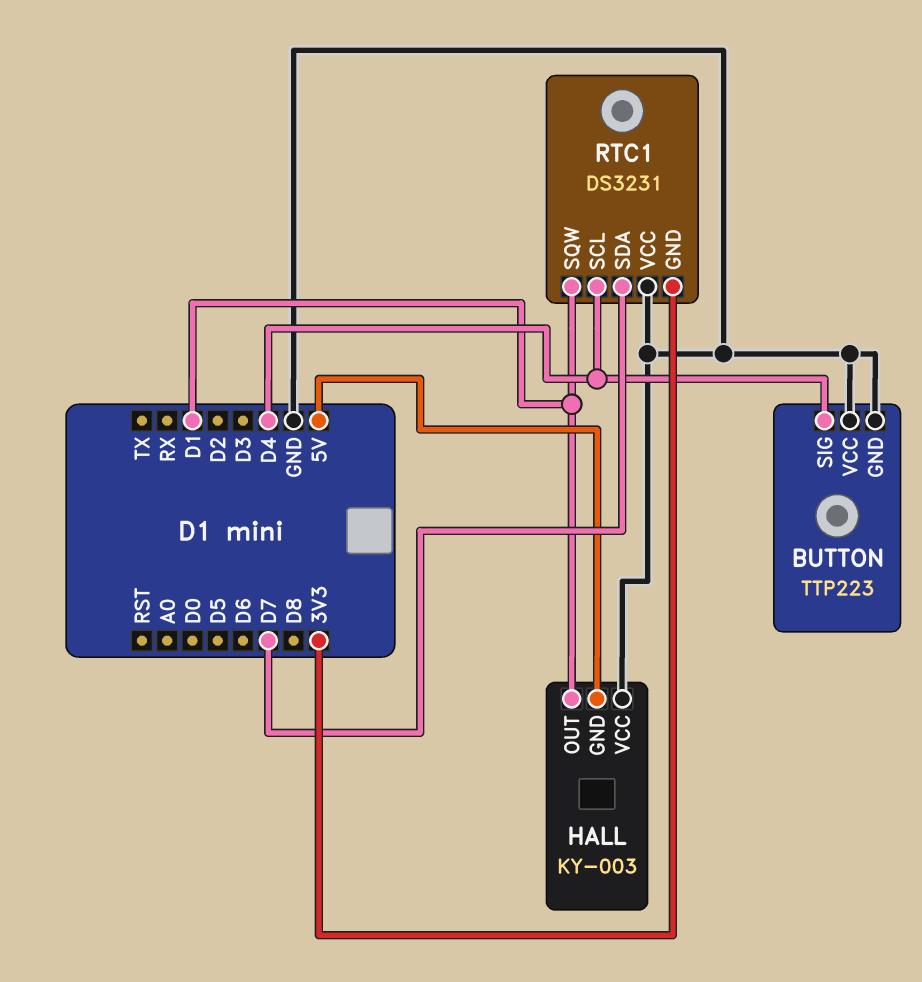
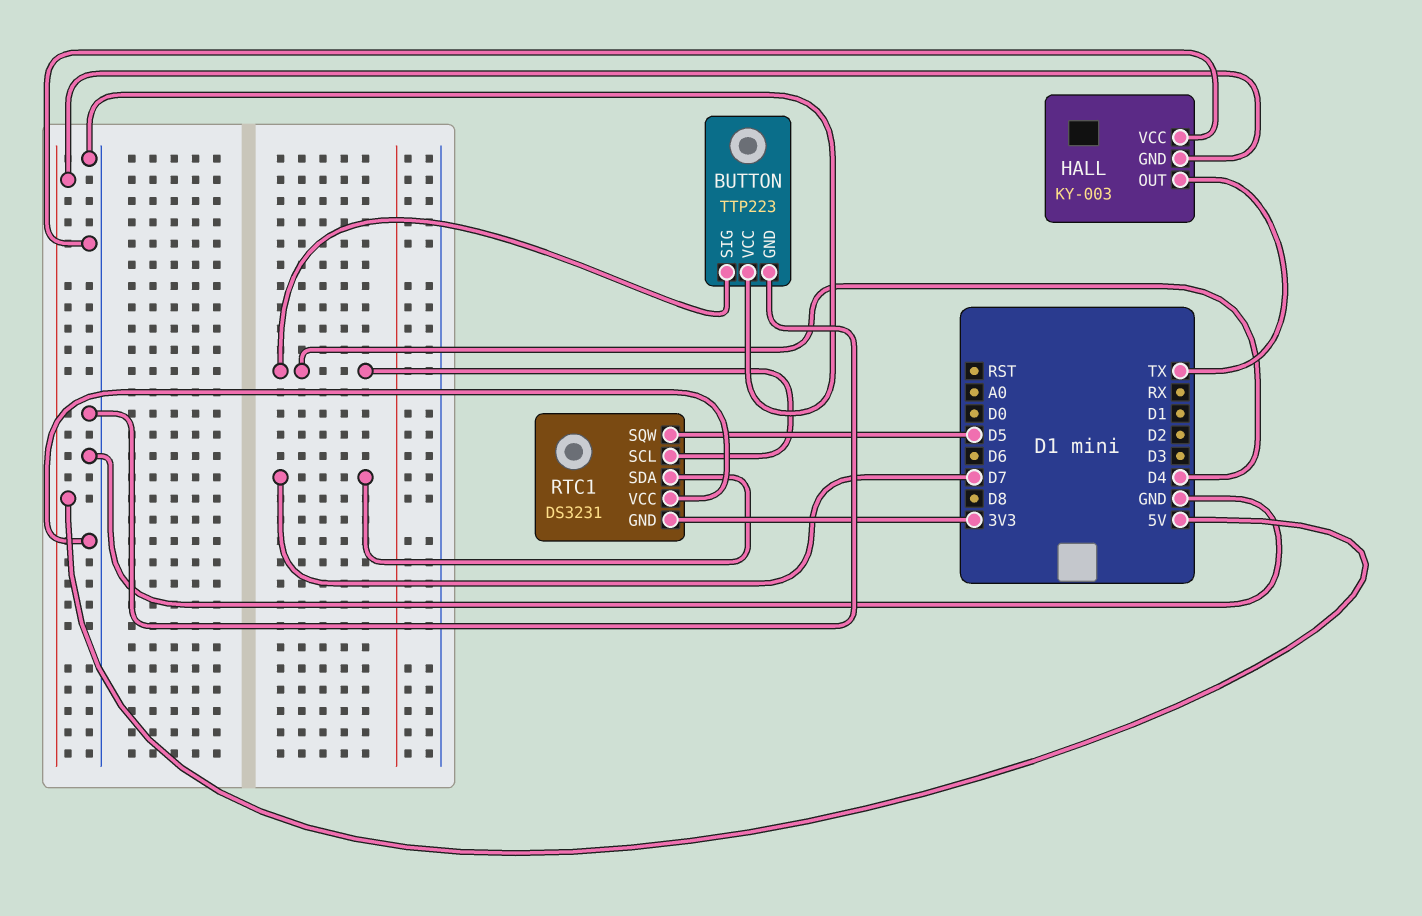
HALL pin OUT: D1 -> TX
RTC1 pin SQW: D1 -> D5

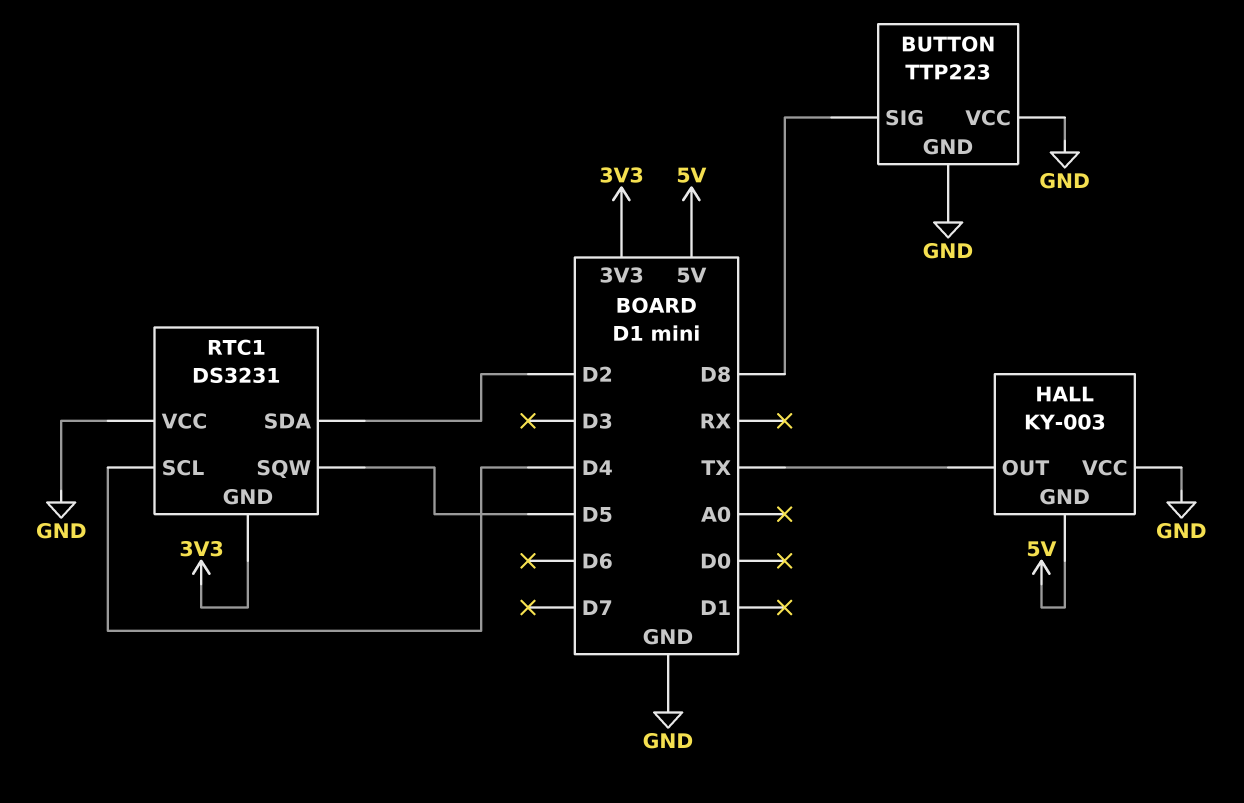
BUTTON pin SIG: D4 -> D8
RTC1 pin SDA: D7 -> D2

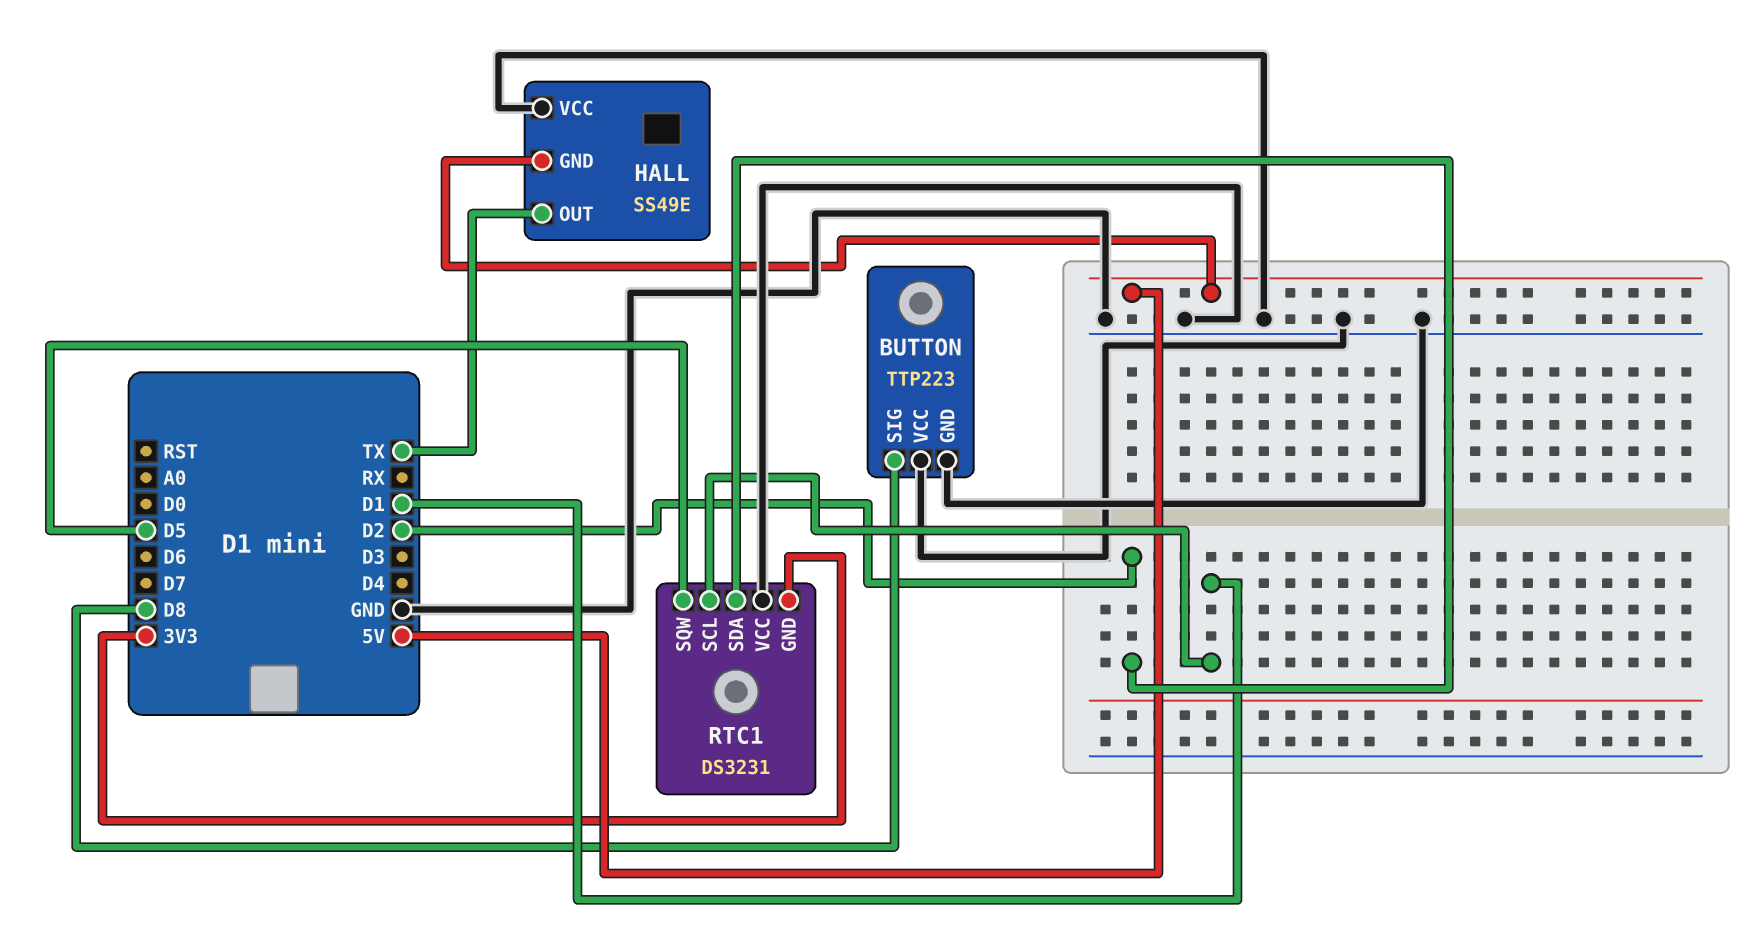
HALL: KY-003 -> SS49E
RTC1 pin SCL: D4 -> D1

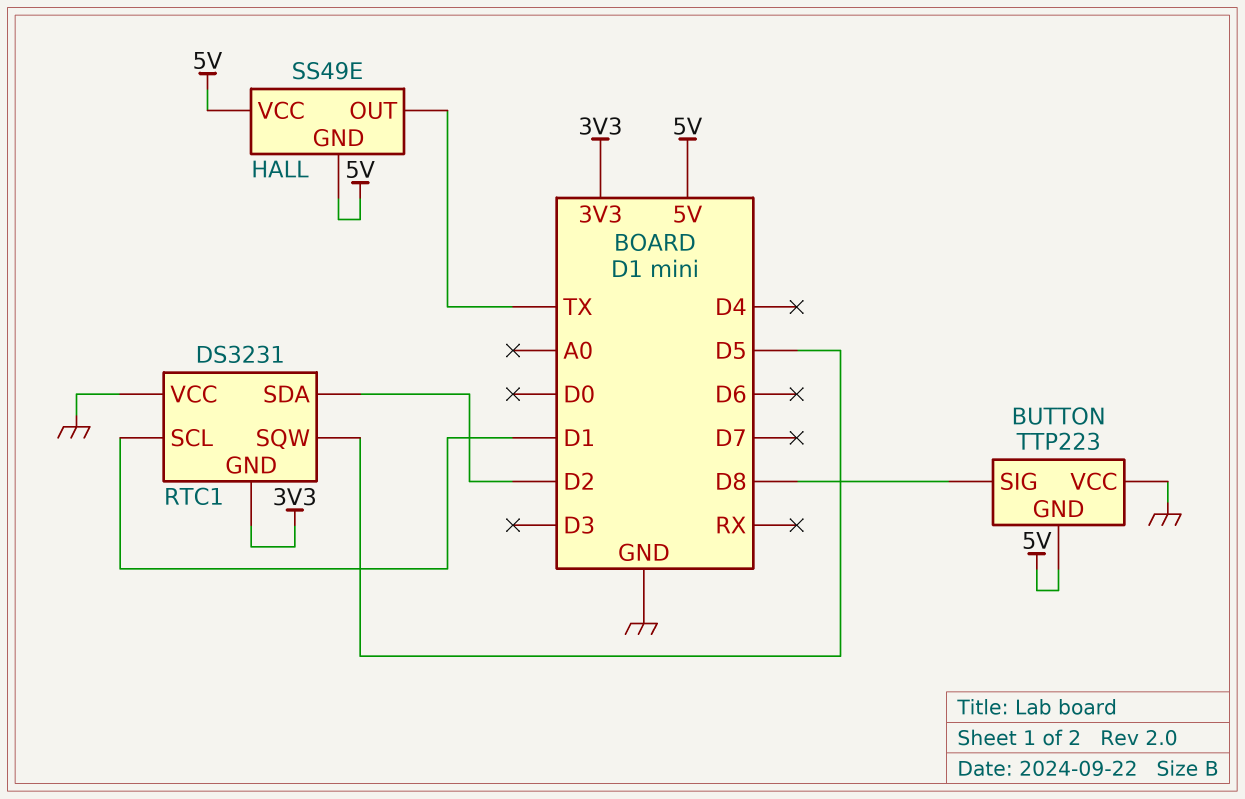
BUTTON pin GND: GND -> 5V
HALL pin VCC: GND -> 5V

